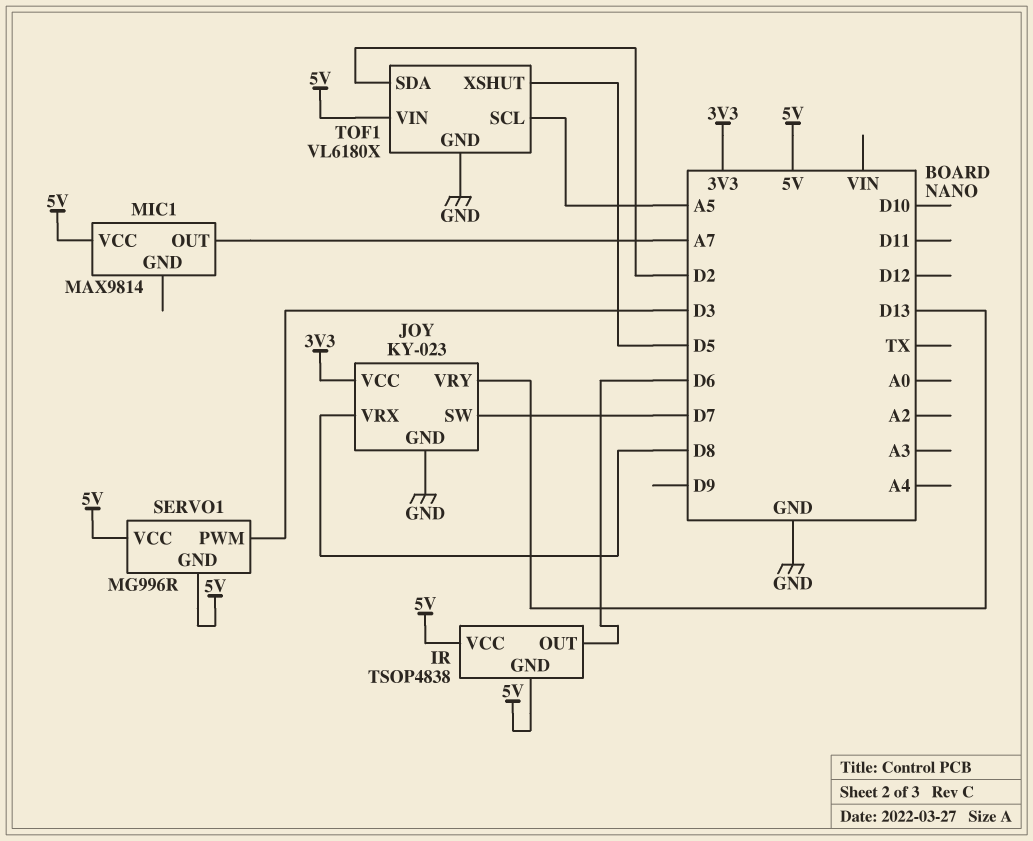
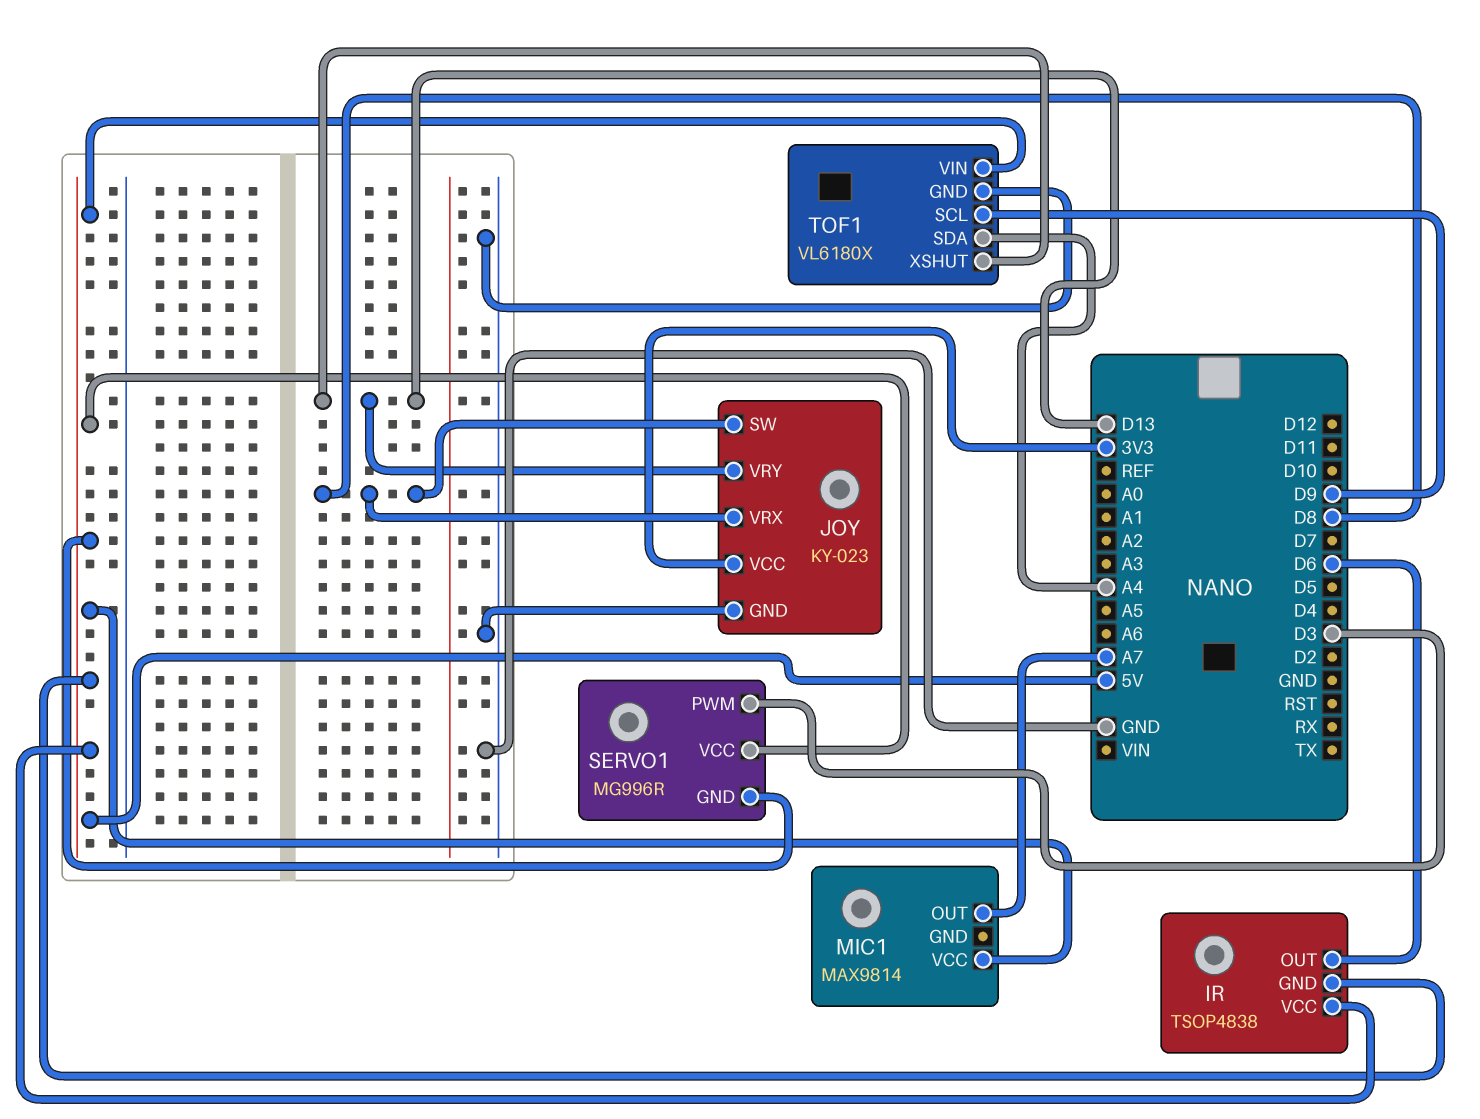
JOY pin SW: D7 -> D8
TOF1 pin SCL: A5 -> D9
TOF1 pin SDA: D2 -> A4
TOF1 pin XSHUT: D5 -> D13

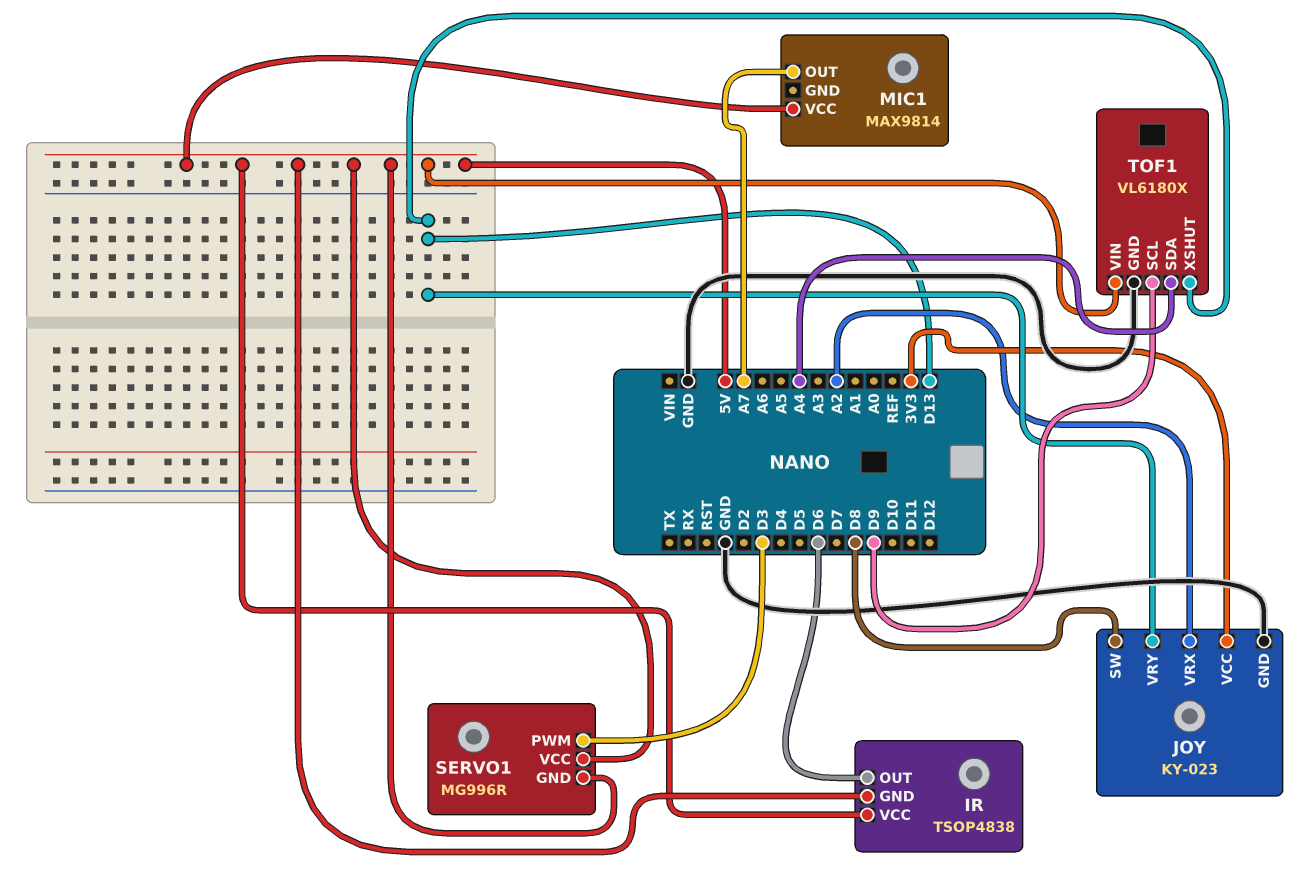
JOY pin VRX: D8 -> A2

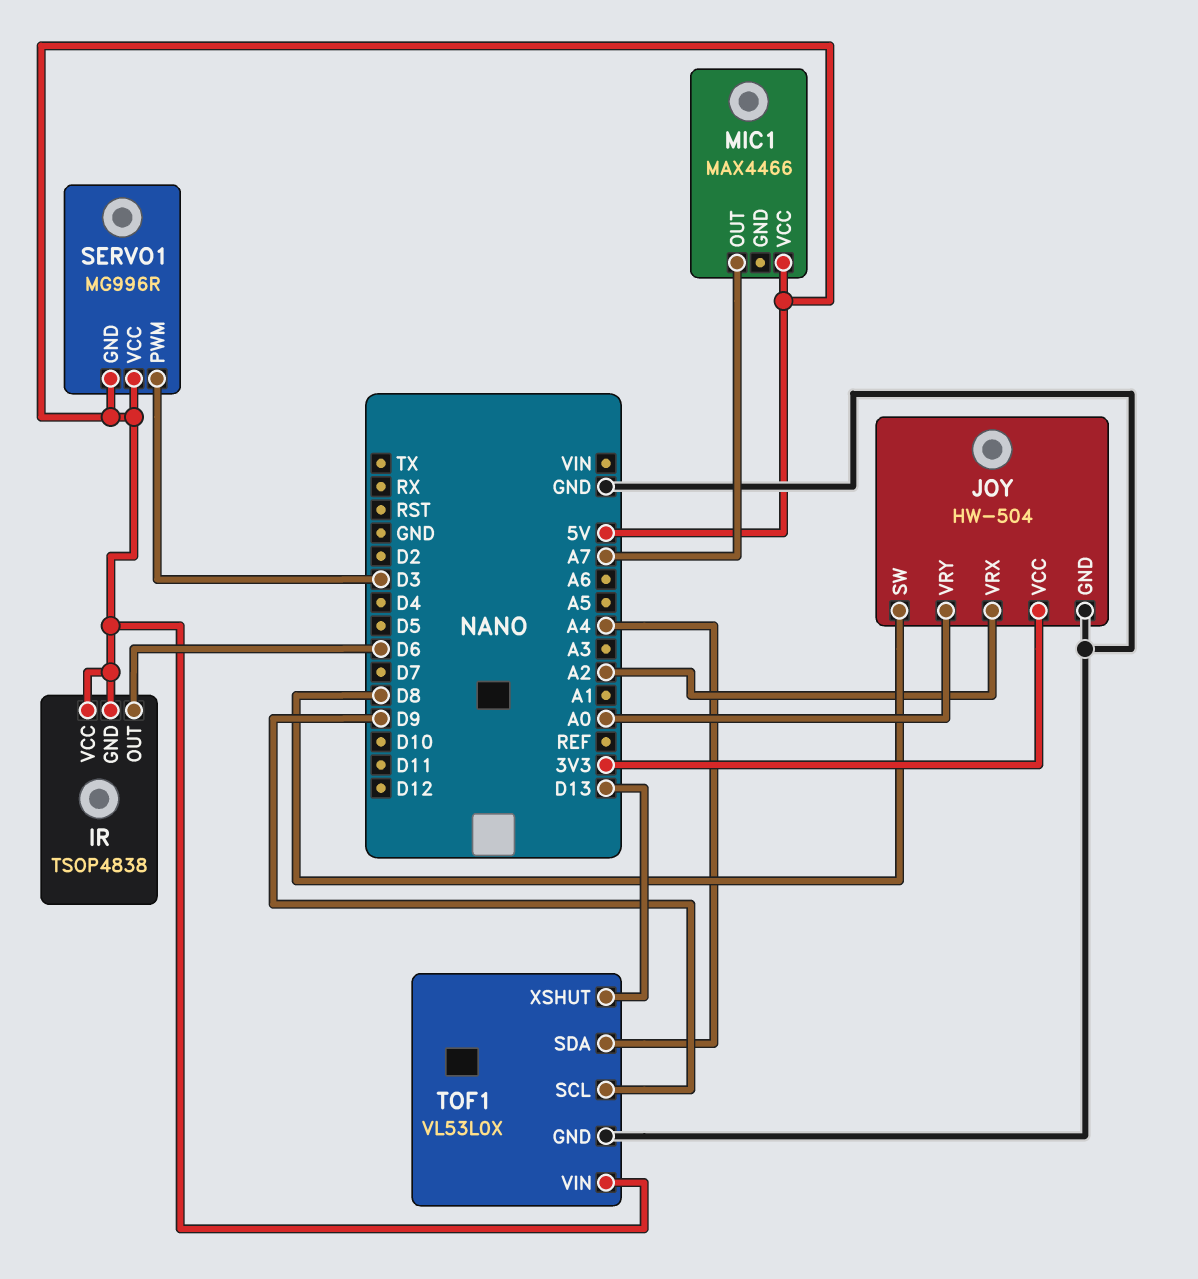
JOY: KY-023 -> HW-504
JOY pin VRY: D13 -> A0
MIC1: MAX9814 -> MAX4466
TOF1: VL6180X -> VL53L0X

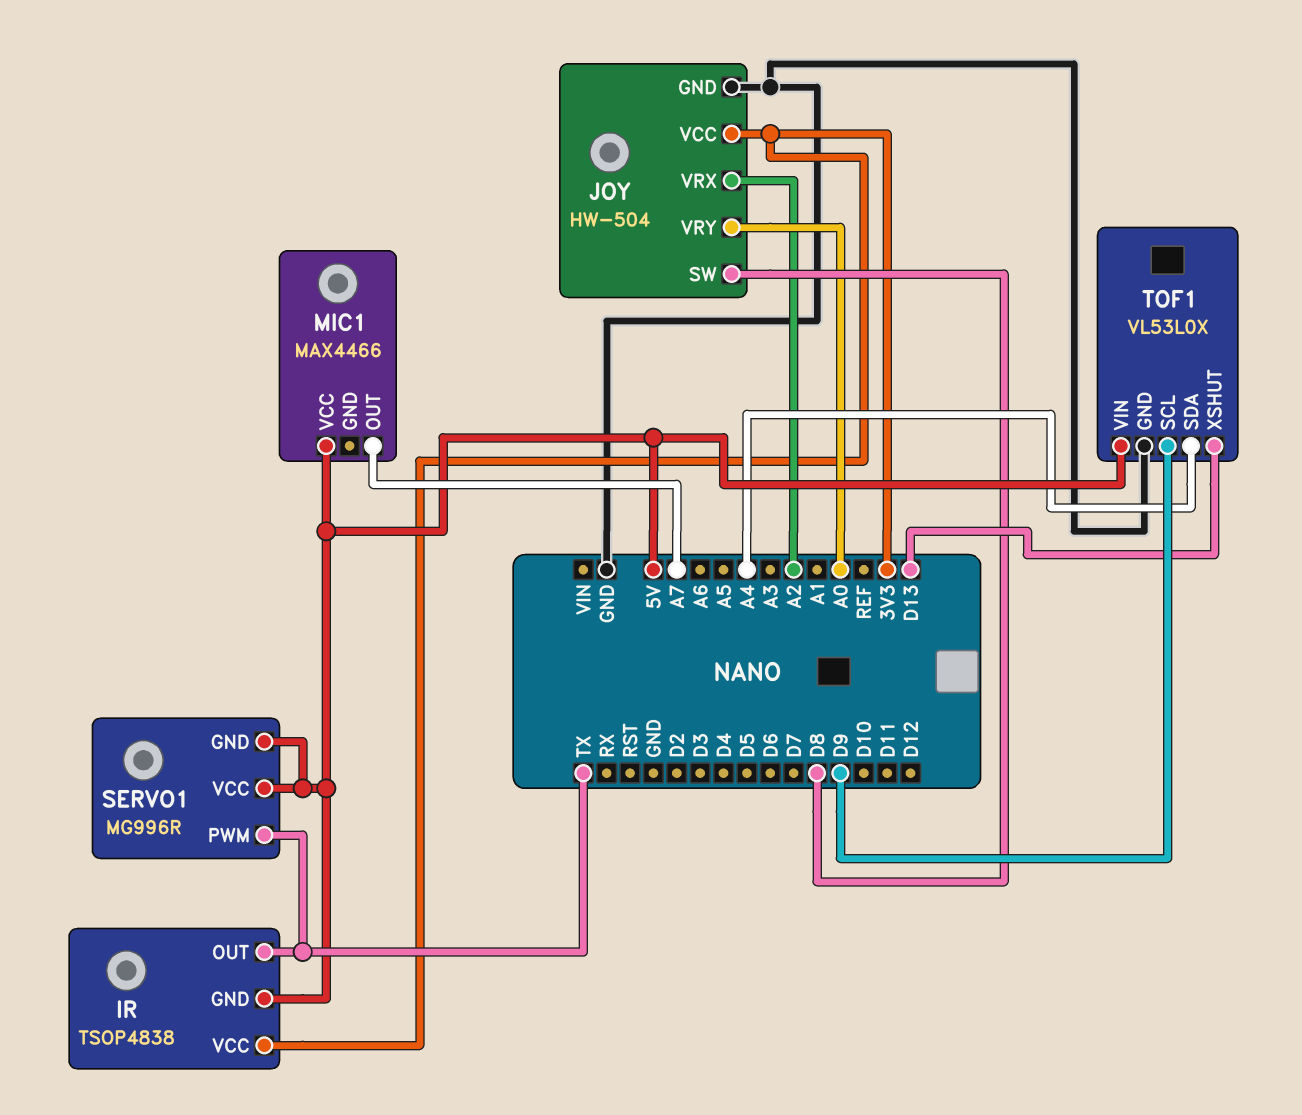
IR pin OUT: D6 -> TX
IR pin VCC: 5V -> 3V3
SERVO1 pin PWM: D3 -> TX

